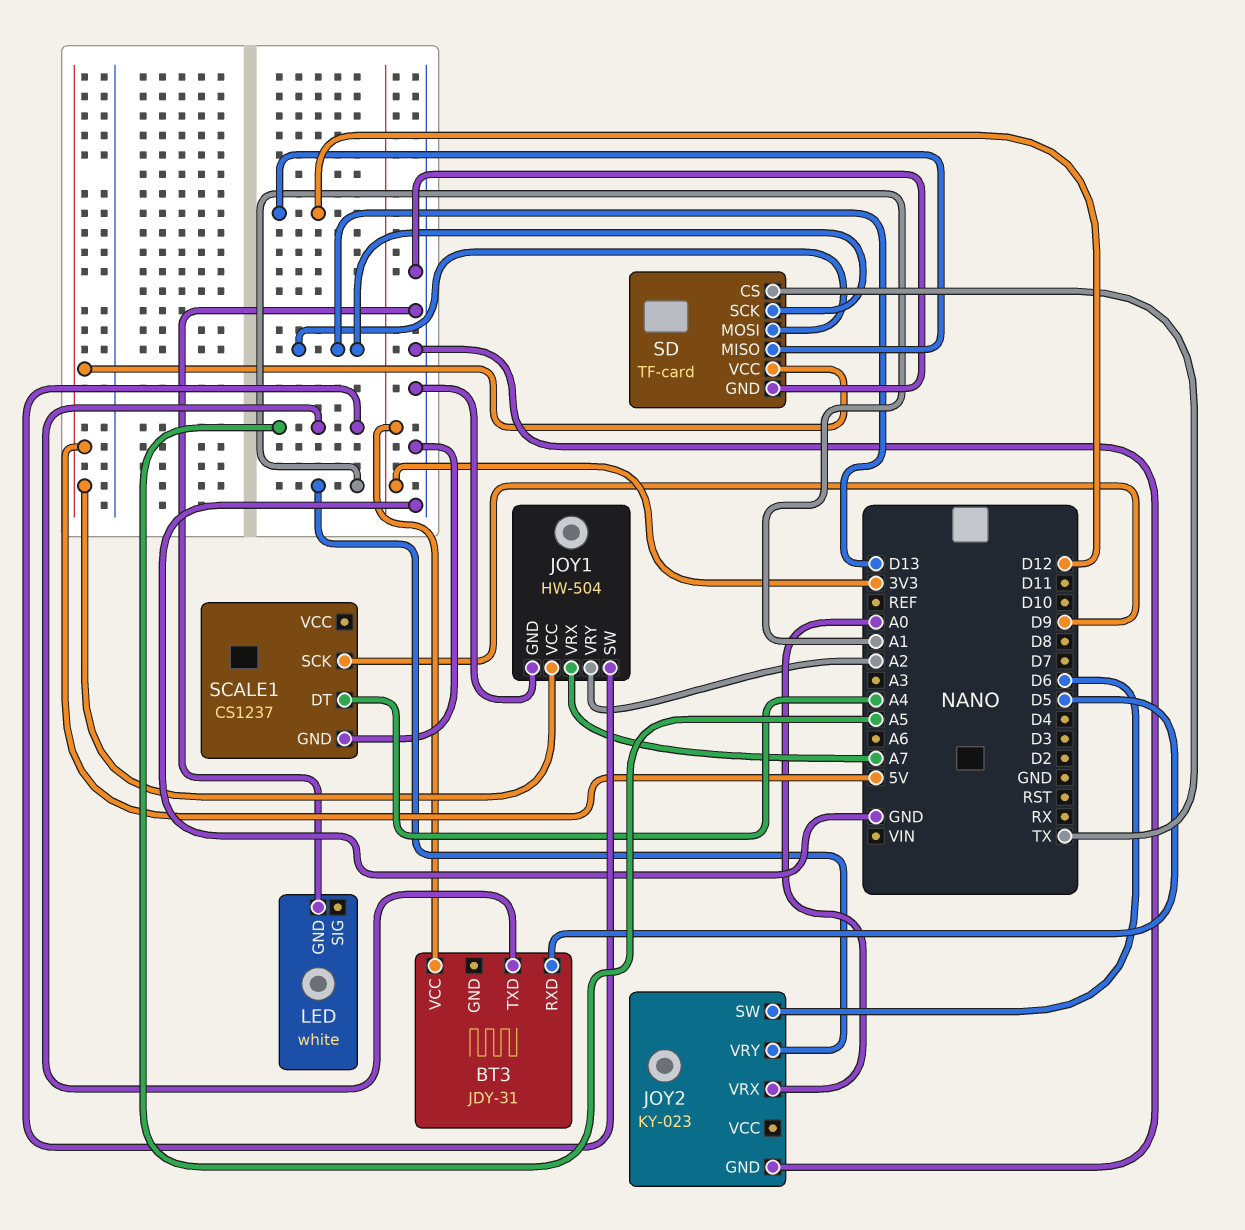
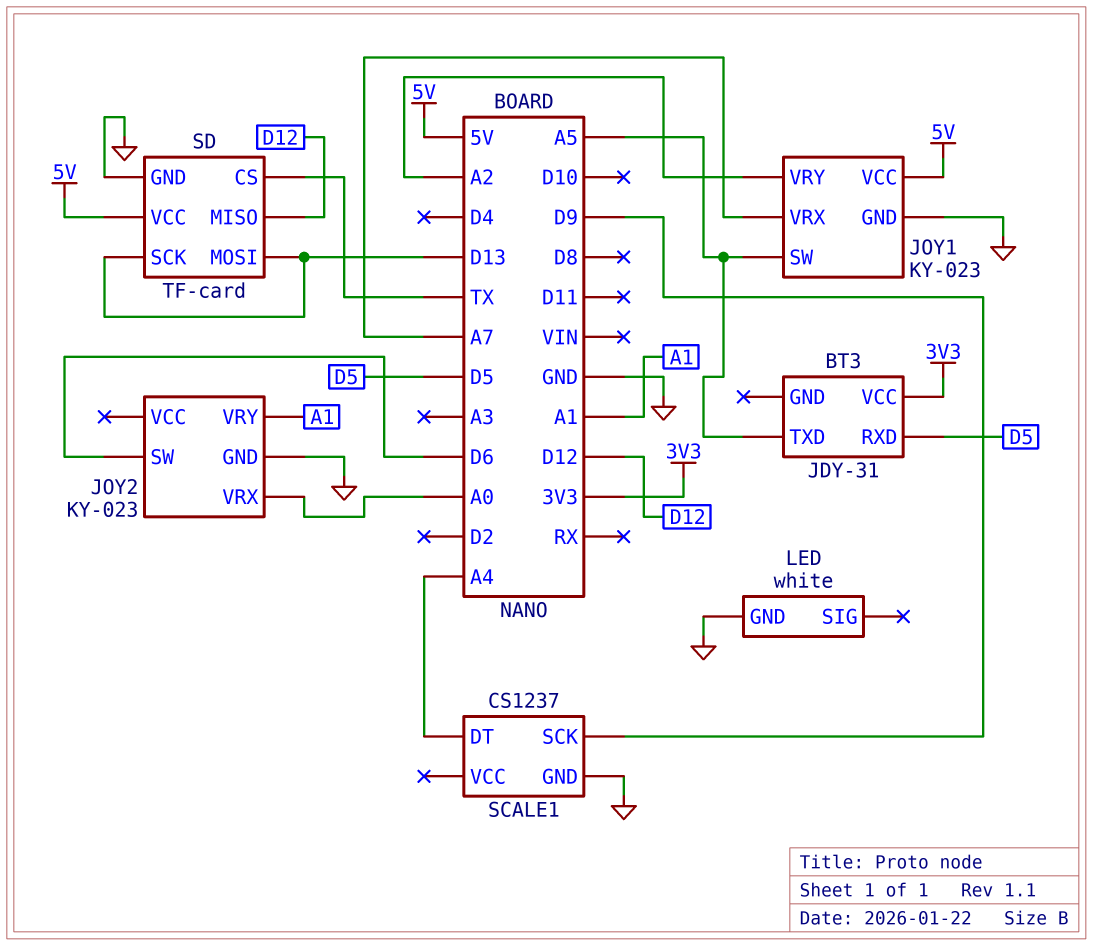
JOY1: HW-504 -> KY-023

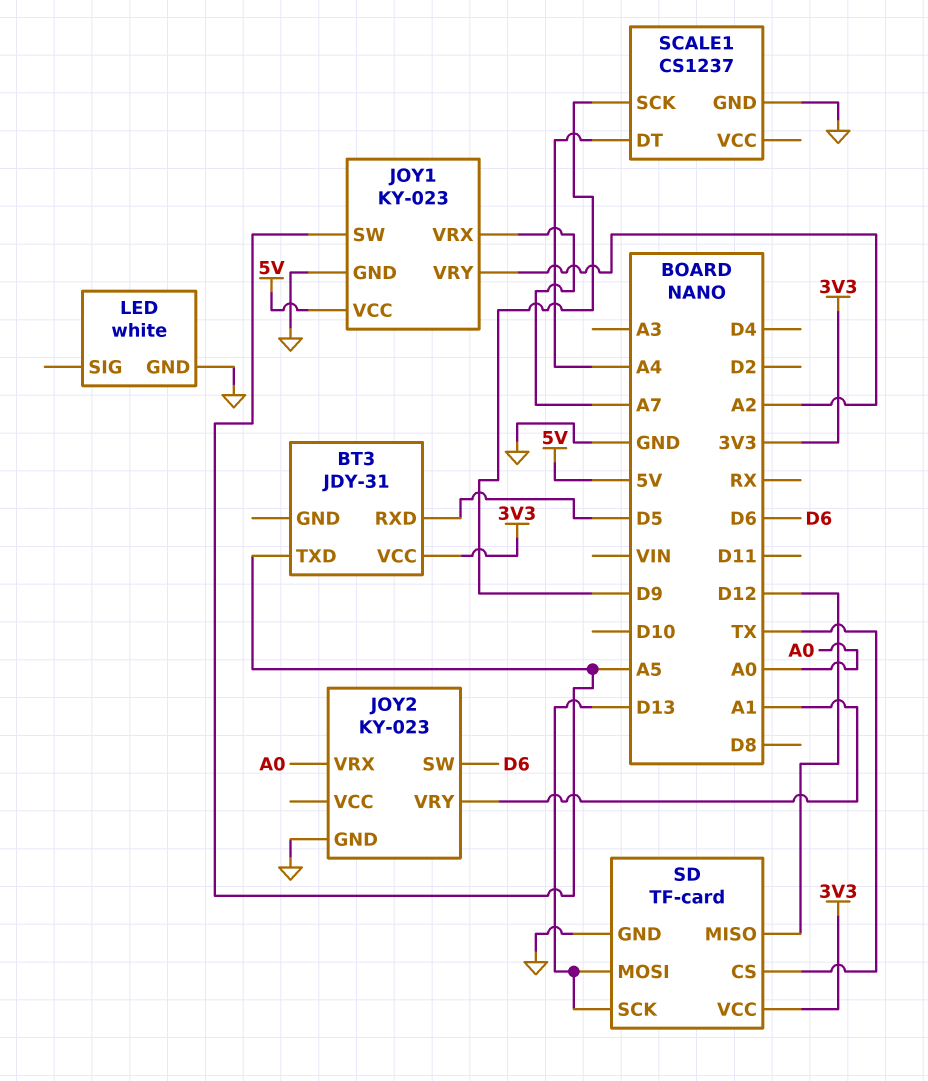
SD pin VCC: 5V -> 3V3

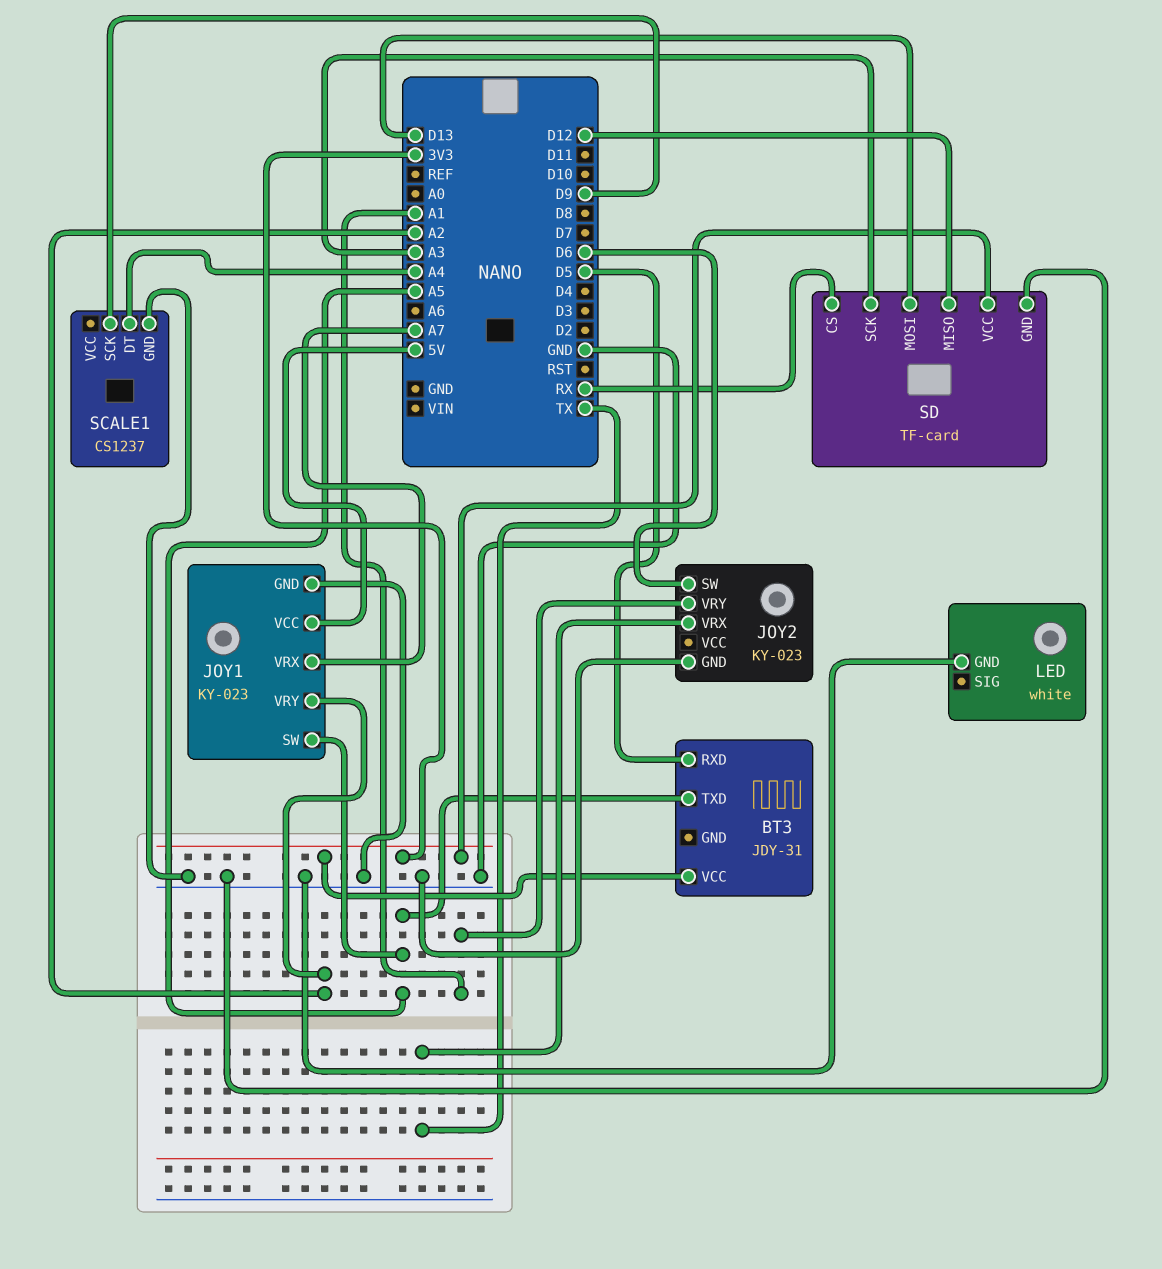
JOY2 pin VRX: A0 -> TX
SD pin CS: TX -> RX
SD pin SCK: D13 -> A3

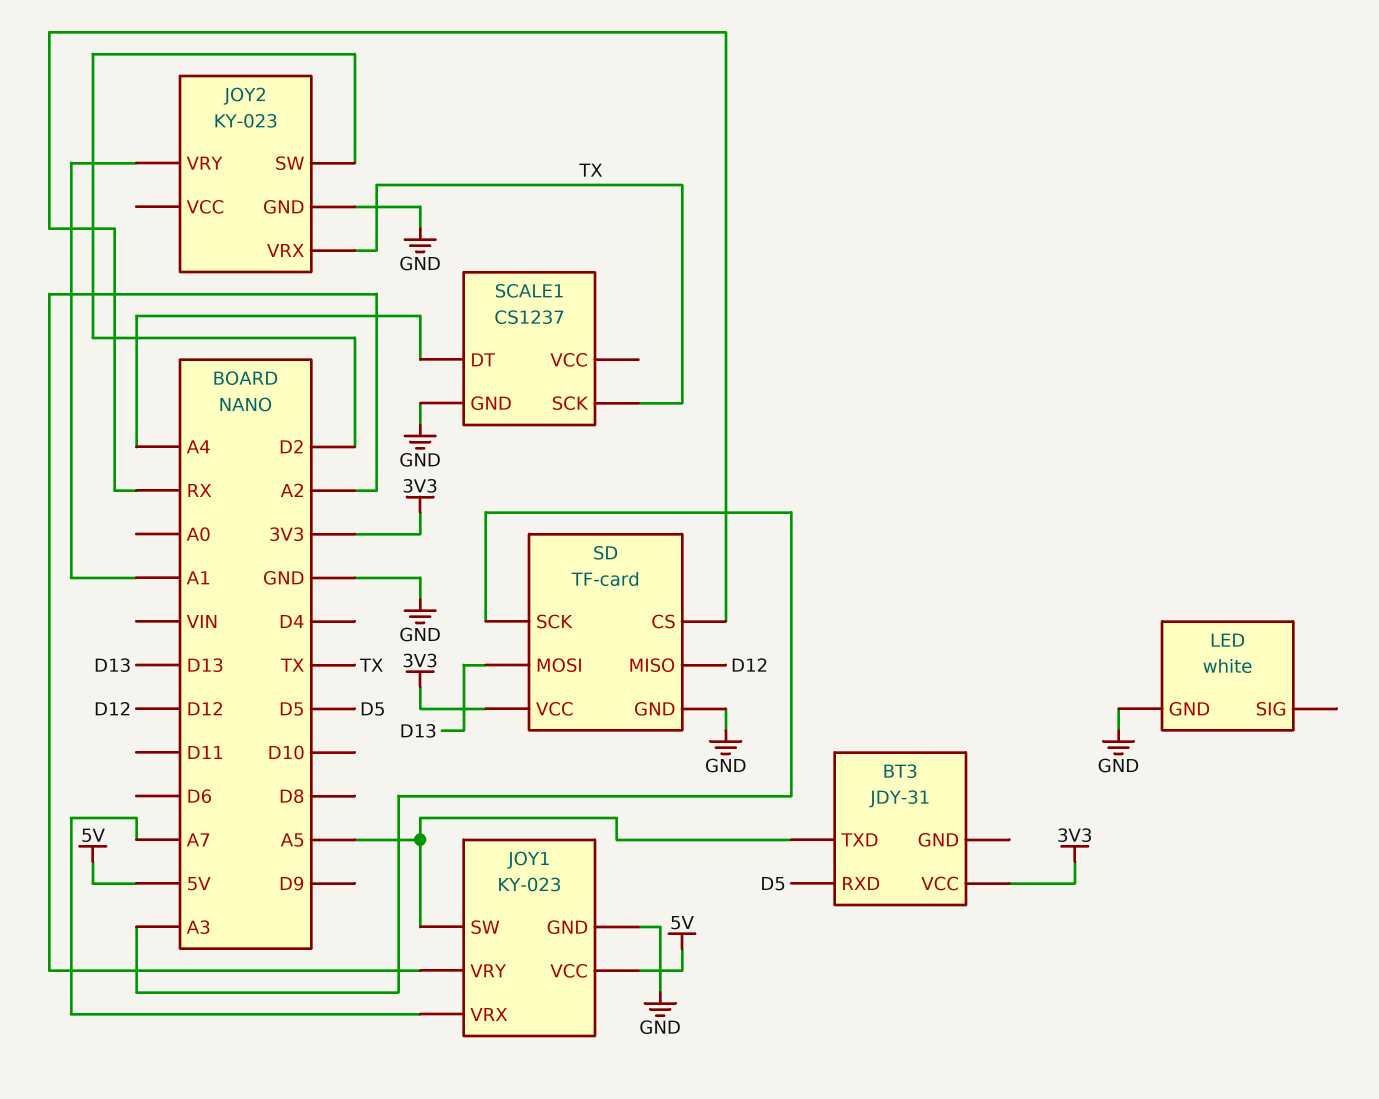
JOY2 pin SW: D6 -> D2
SCALE1 pin SCK: D9 -> TX

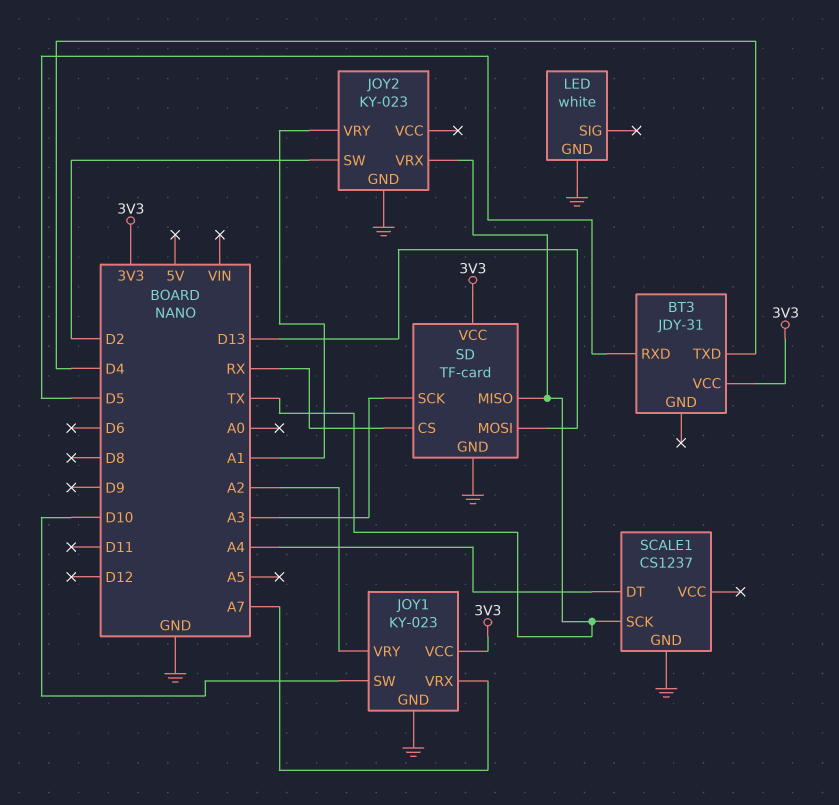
BT3 pin TXD: A5 -> D4
JOY1 pin SW: A5 -> D10
JOY1 pin VCC: 5V -> 3V3
SD pin MISO: D12 -> TX

